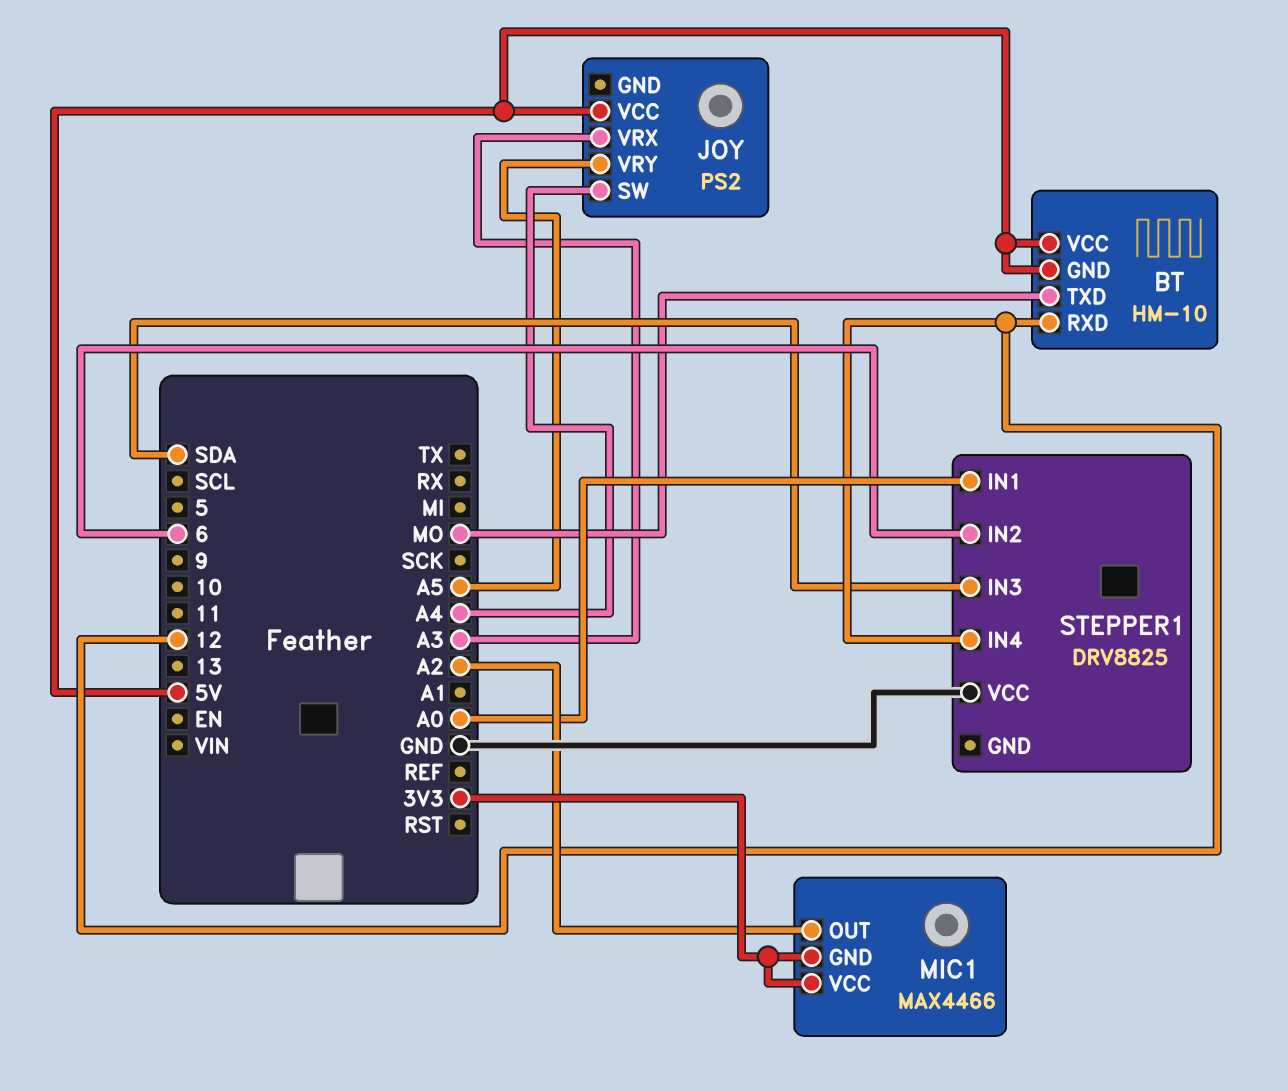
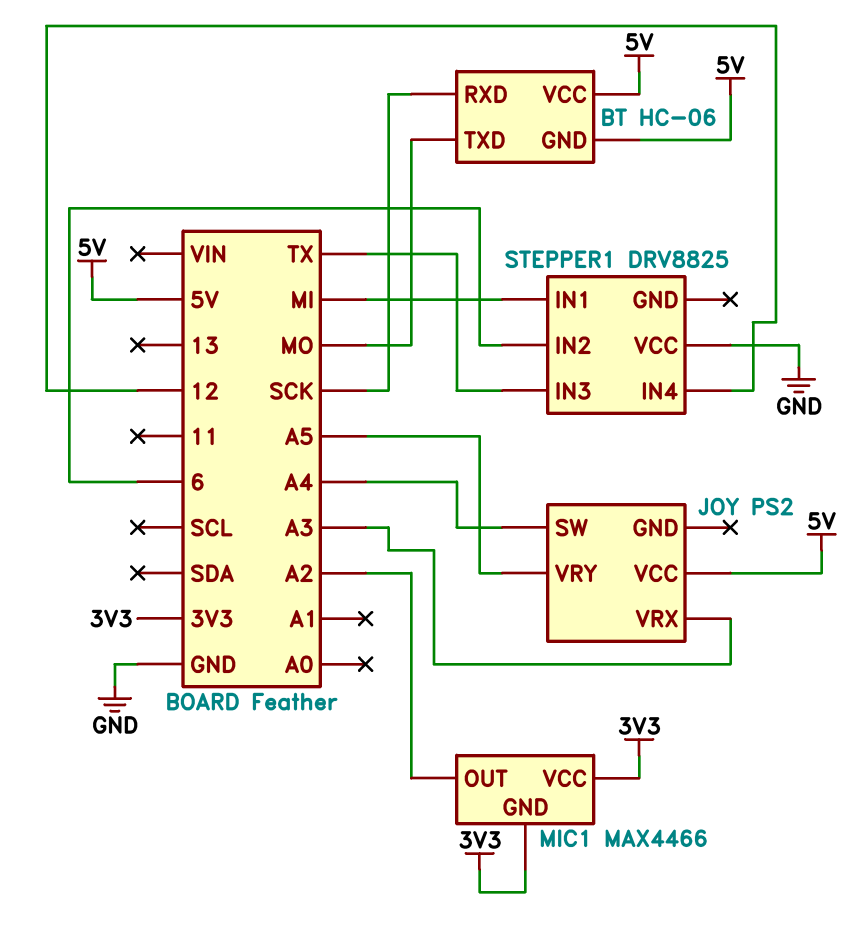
BT: HM-10 -> HC-06
BT pin RXD: 12 -> SCK
STEPPER1 pin IN1: A0 -> MI
STEPPER1 pin IN3: SDA -> TX

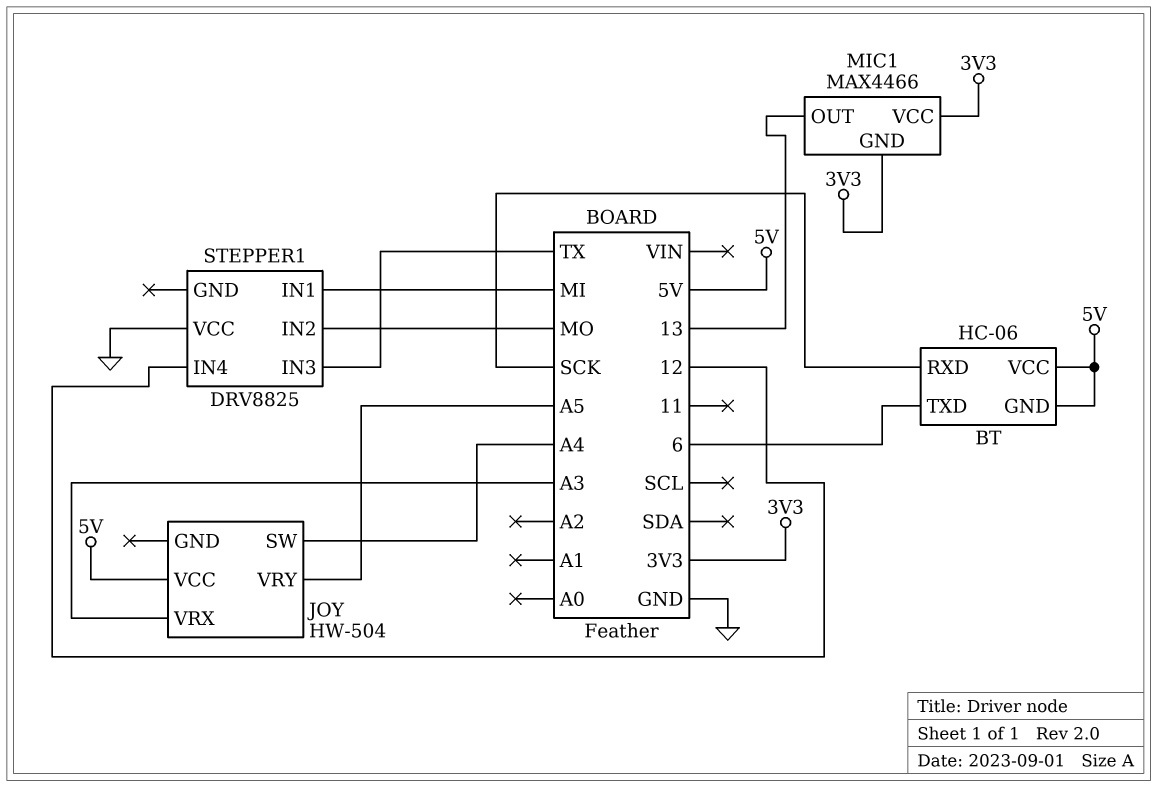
BT pin TXD: MO -> 6
JOY: PS2 -> HW-504
MIC1 pin OUT: A2 -> 13
STEPPER1 pin IN2: 6 -> MO

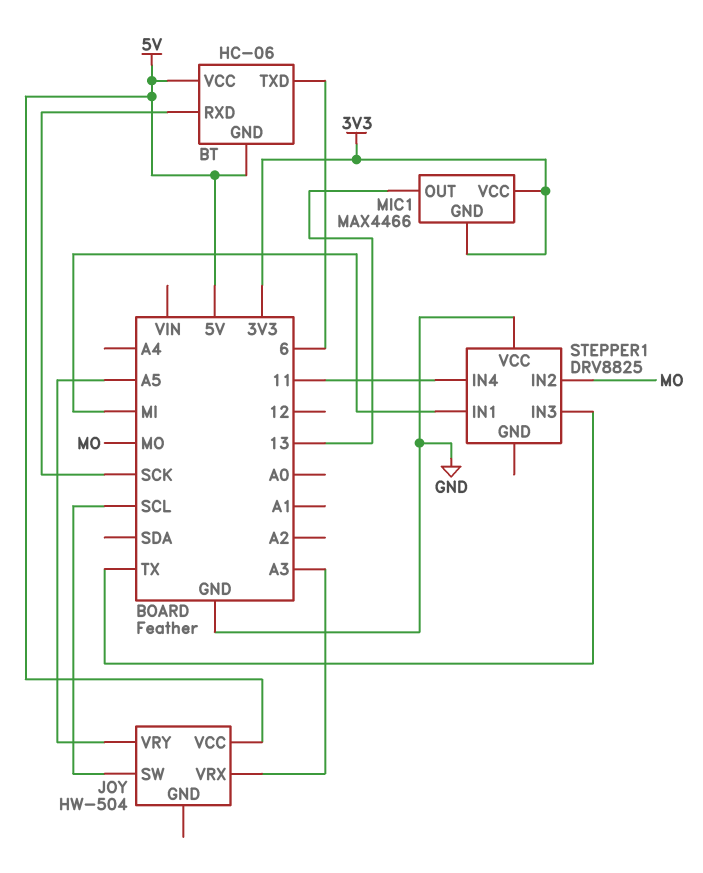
JOY pin SW: A4 -> SCL
STEPPER1 pin IN4: 12 -> 11

